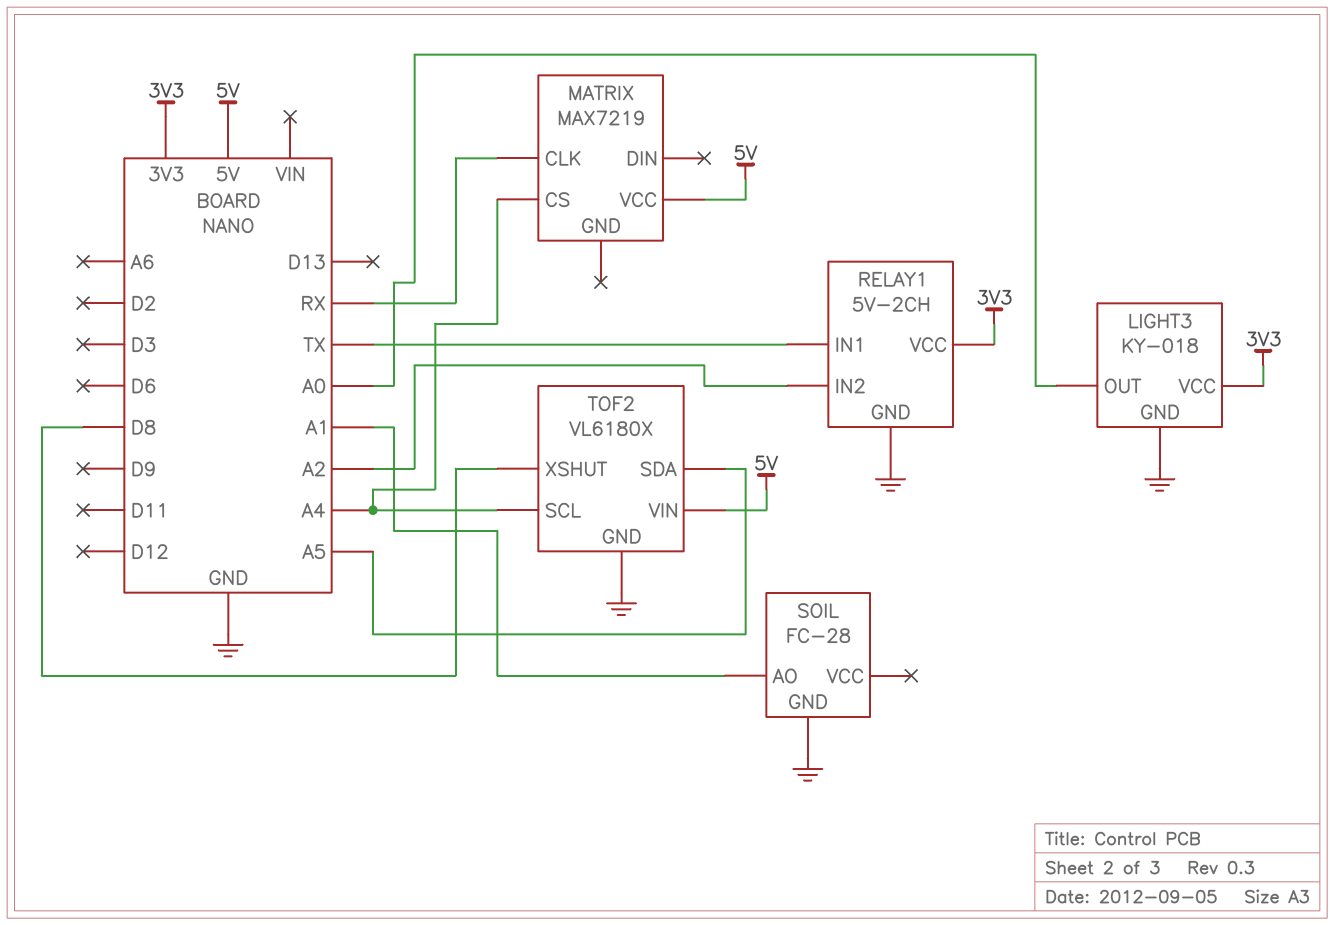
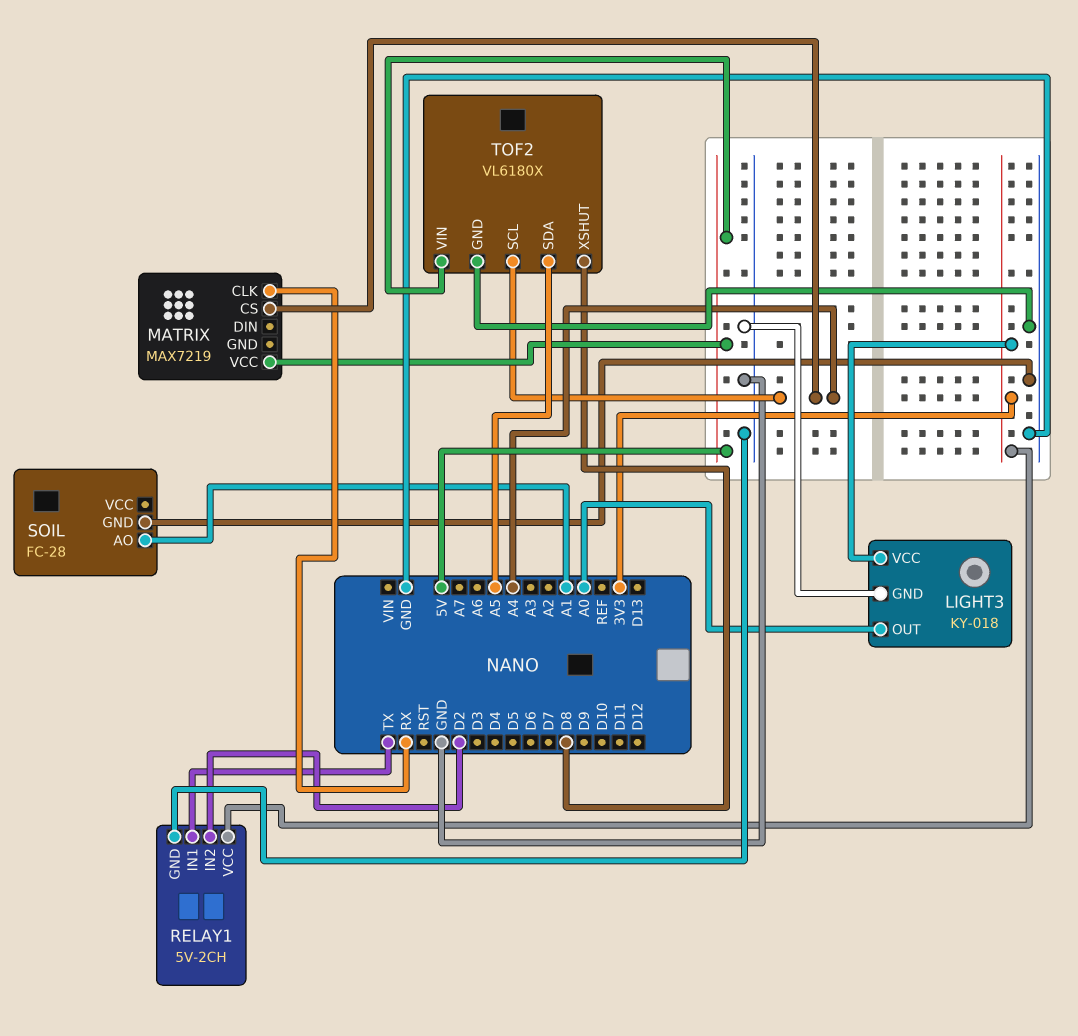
RELAY1 pin IN2: A2 -> D2

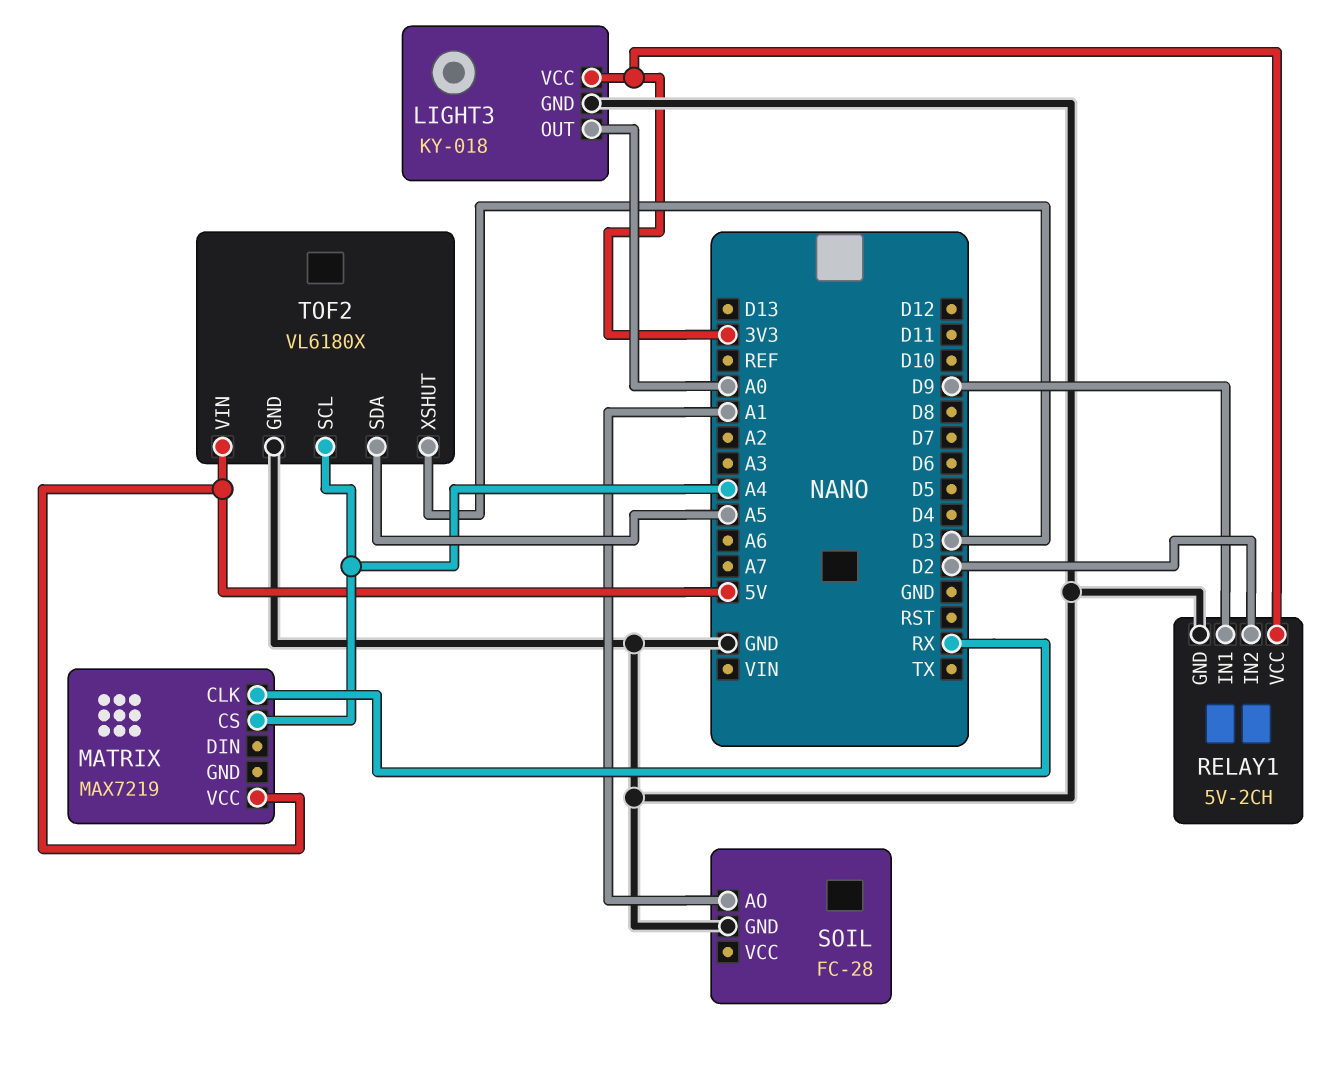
RELAY1 pin IN1: TX -> D9
TOF2 pin XSHUT: D8 -> D3

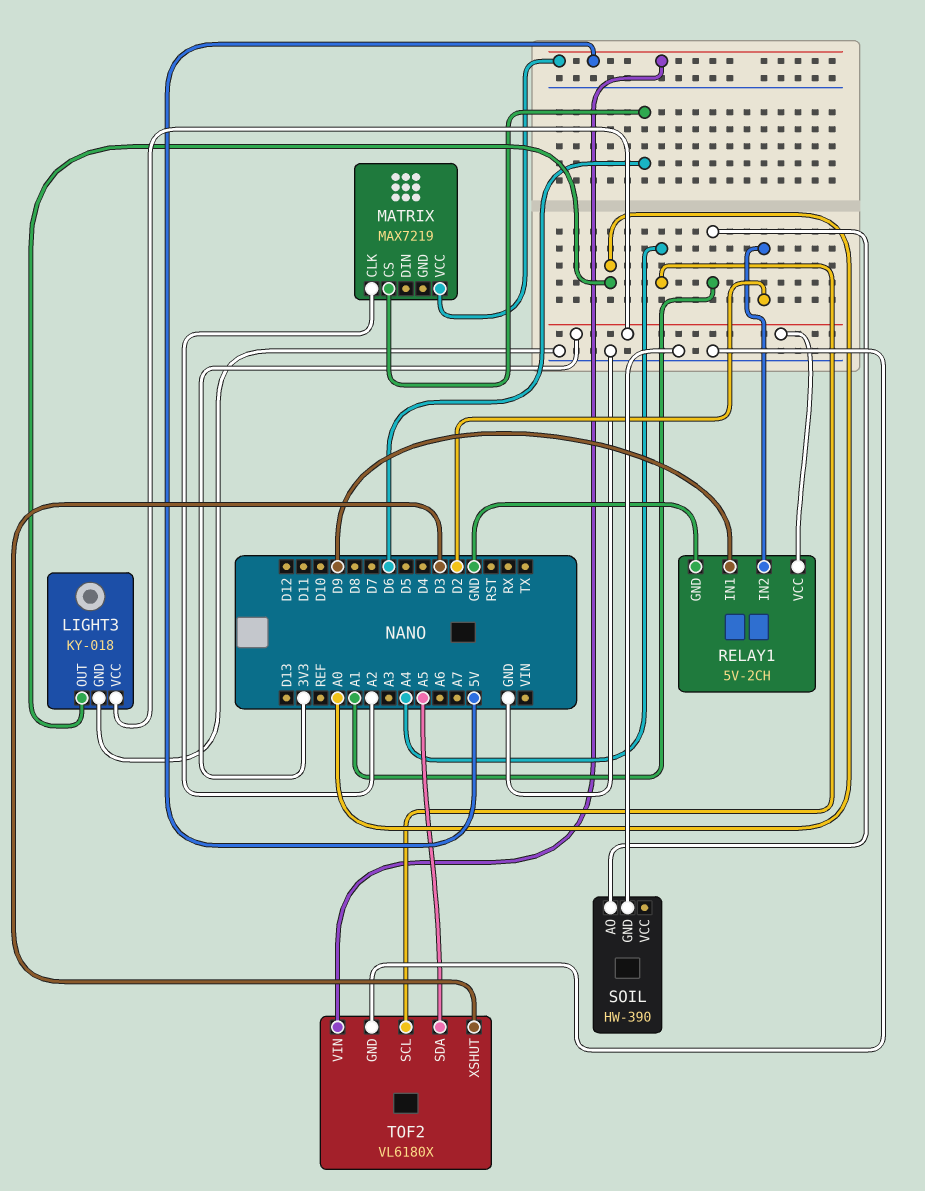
MATRIX pin CLK: RX -> A2
MATRIX pin CS: A4 -> D6
SOIL: FC-28 -> HW-390

